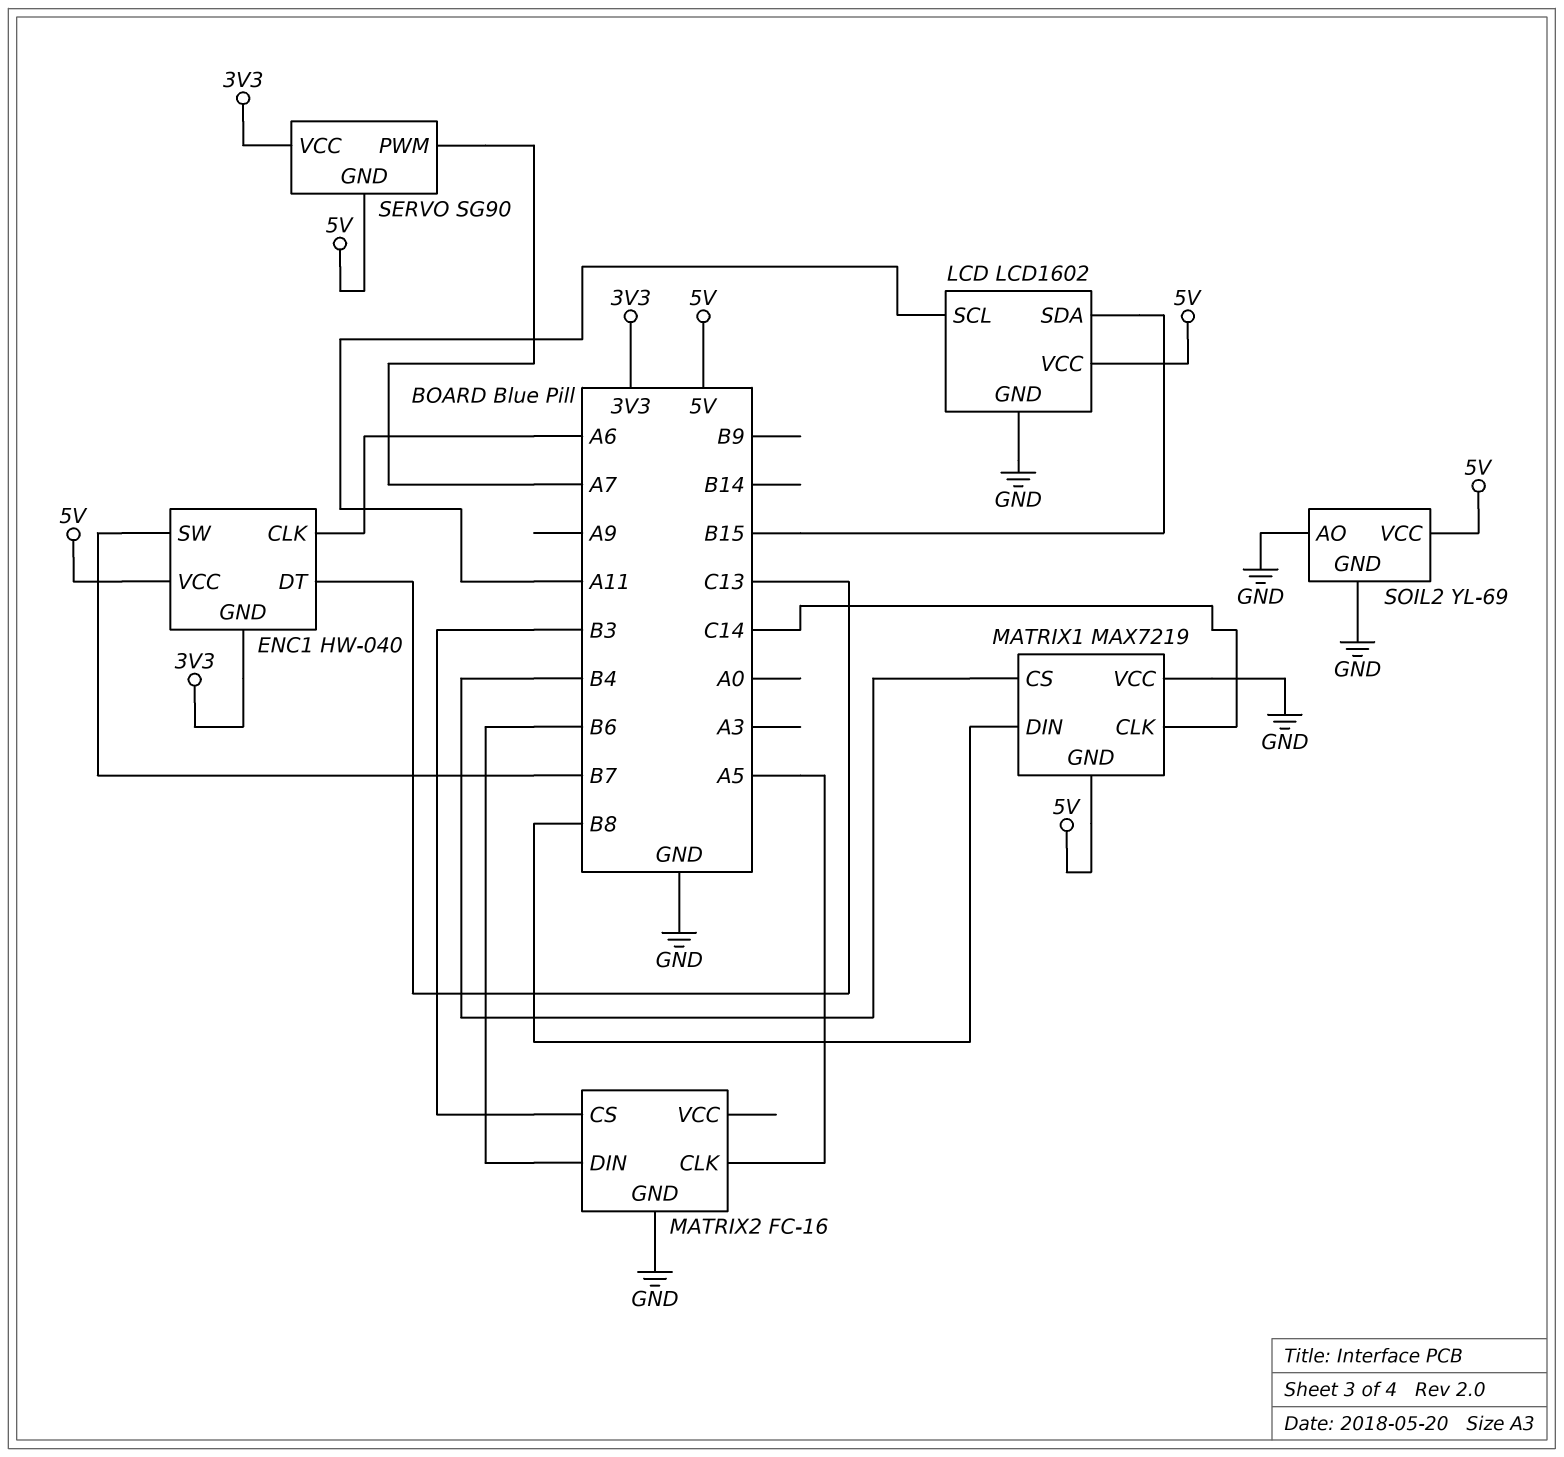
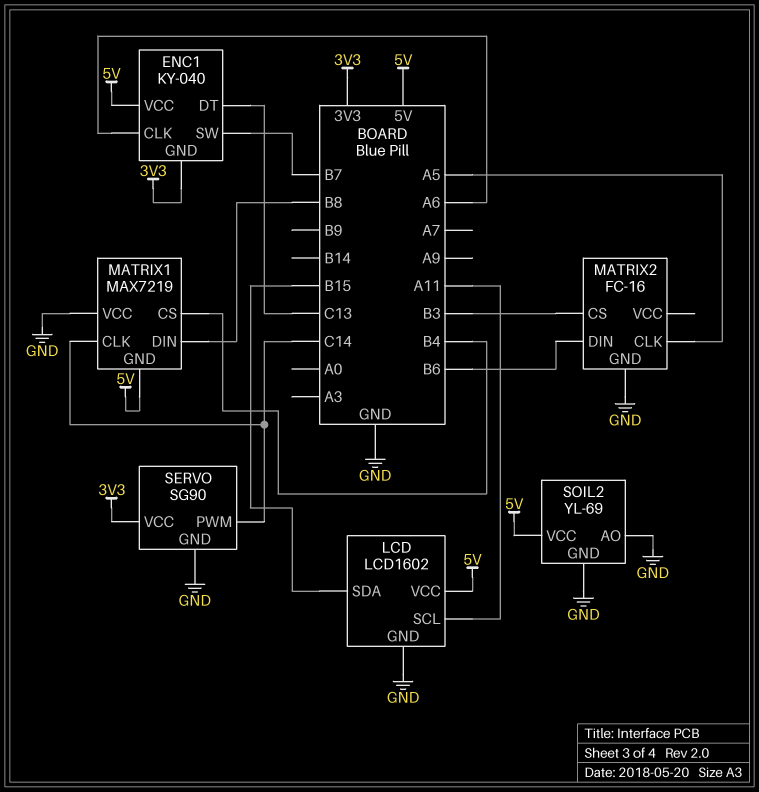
ENC1: HW-040 -> KY-040
SERVO pin GND: 5V -> GND
SERVO pin PWM: A7 -> C14

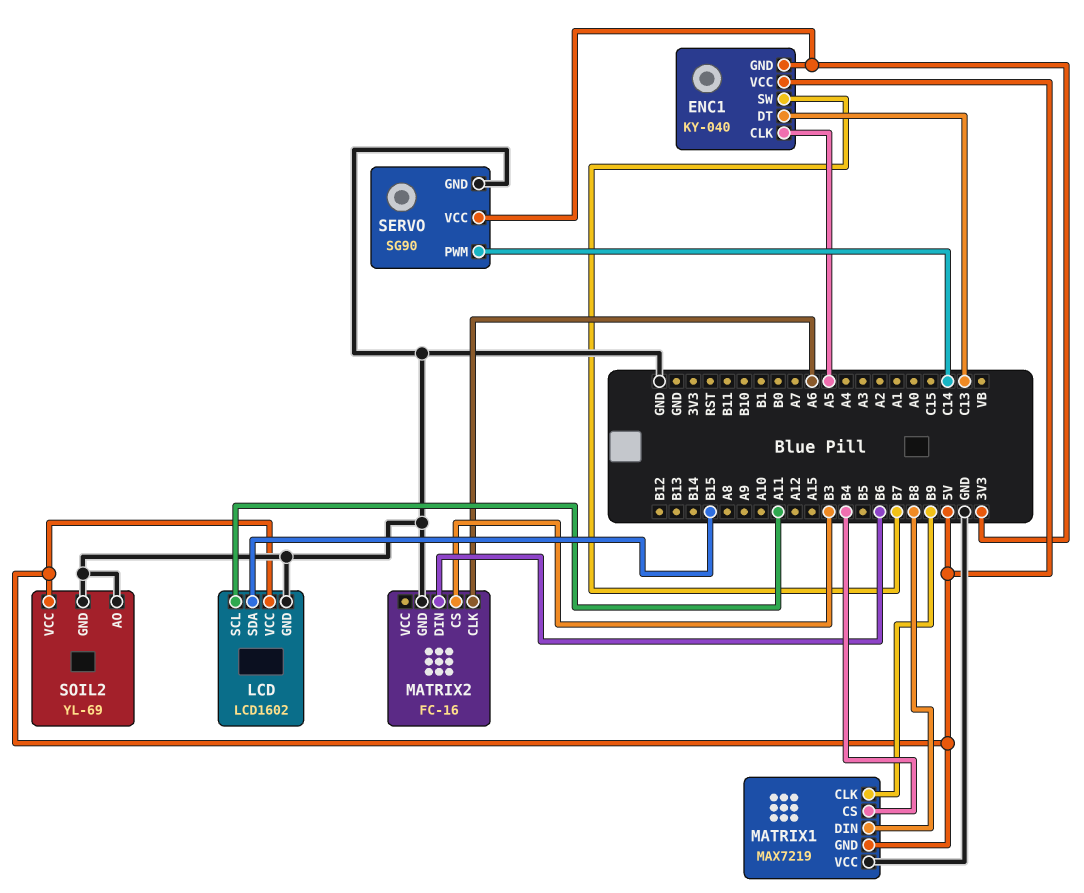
ENC1 pin CLK: A6 -> A5
MATRIX1 pin CLK: C14 -> B9
MATRIX2 pin CLK: A5 -> A6

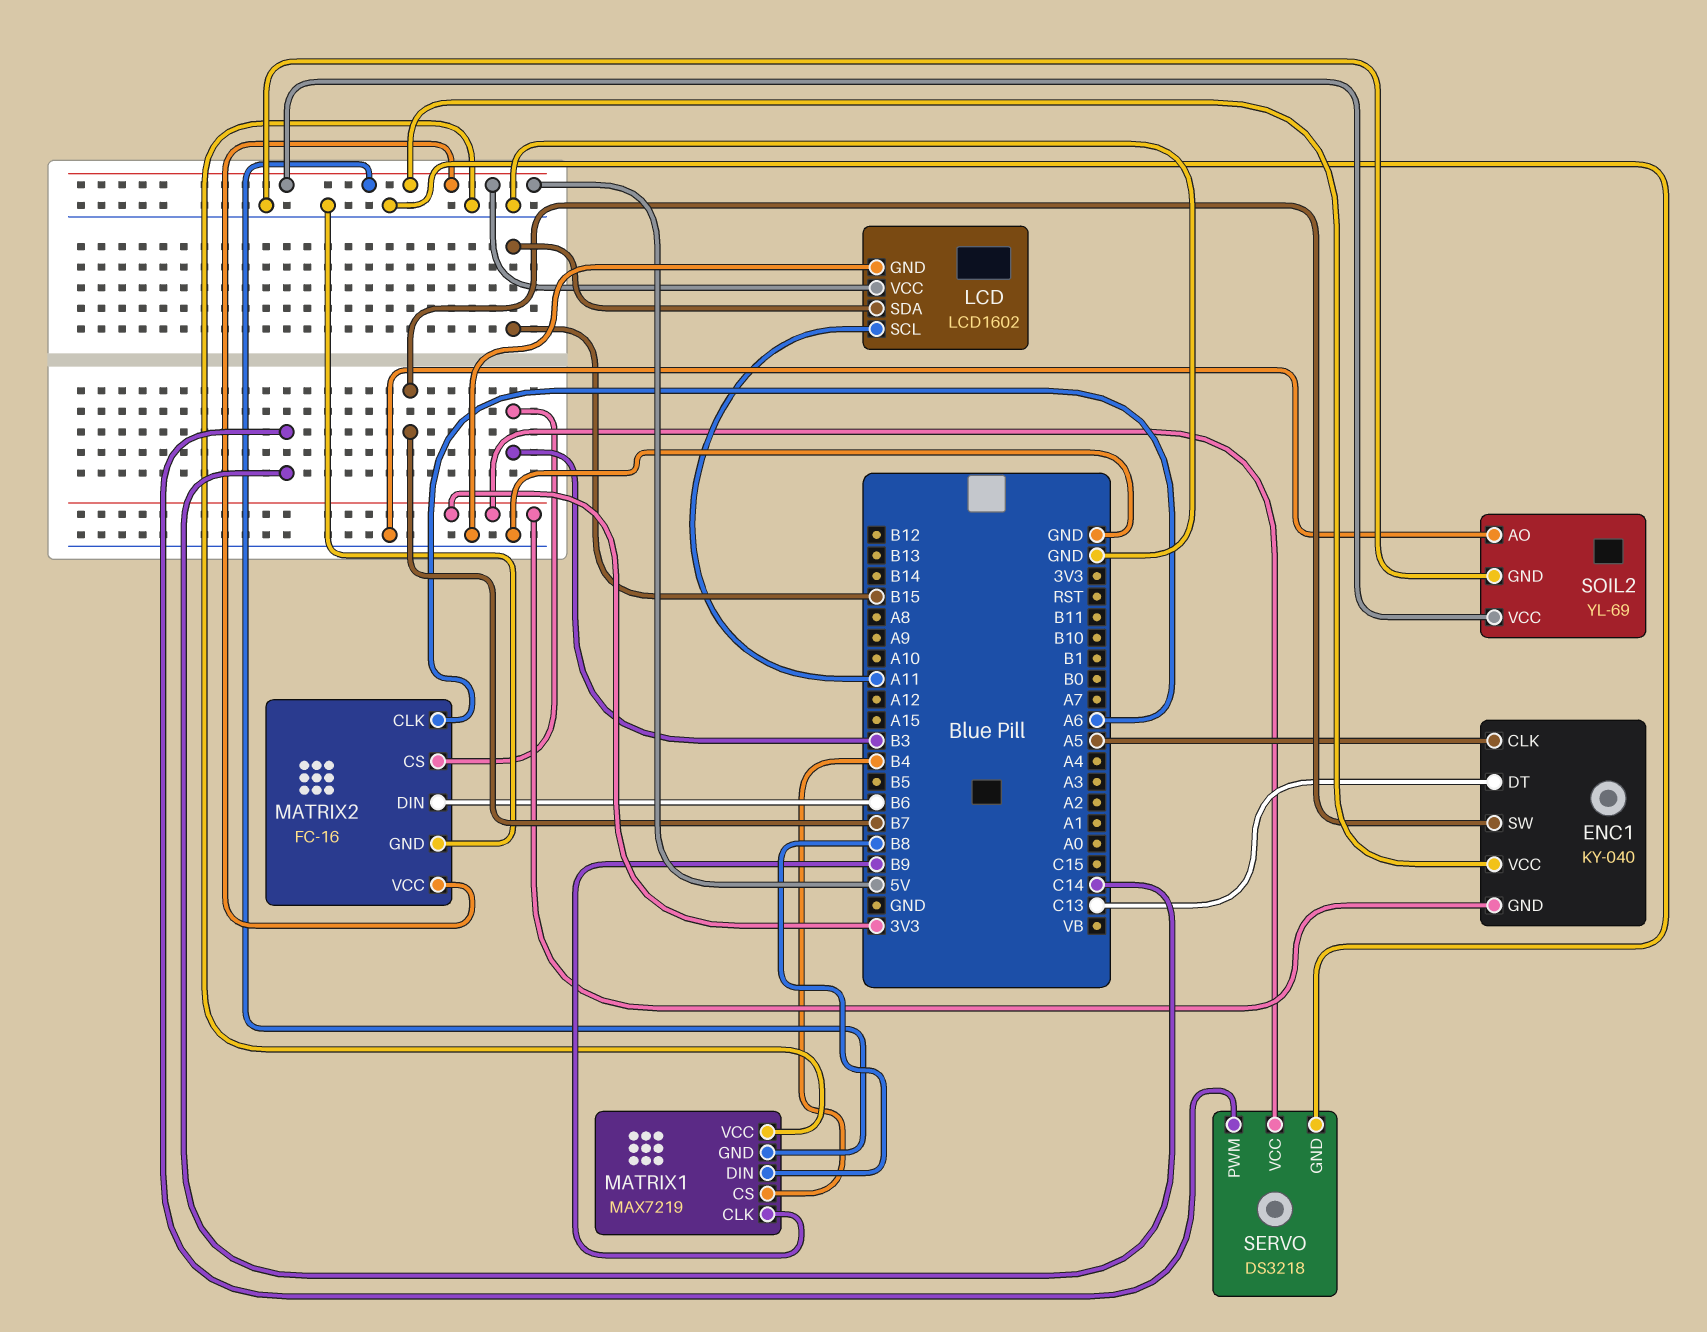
MATRIX2 pin VCC: none -> 5V
SERVO: SG90 -> DS3218

